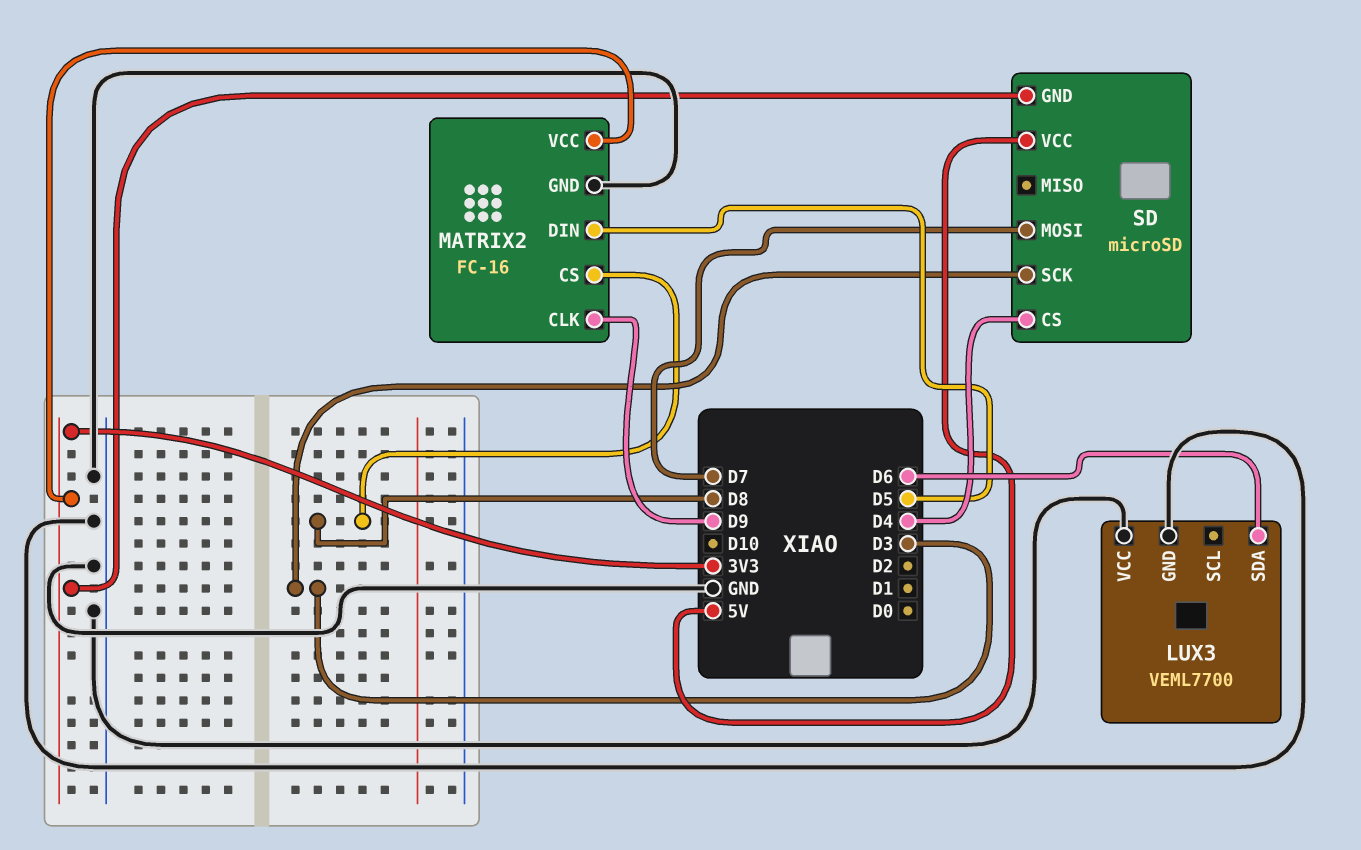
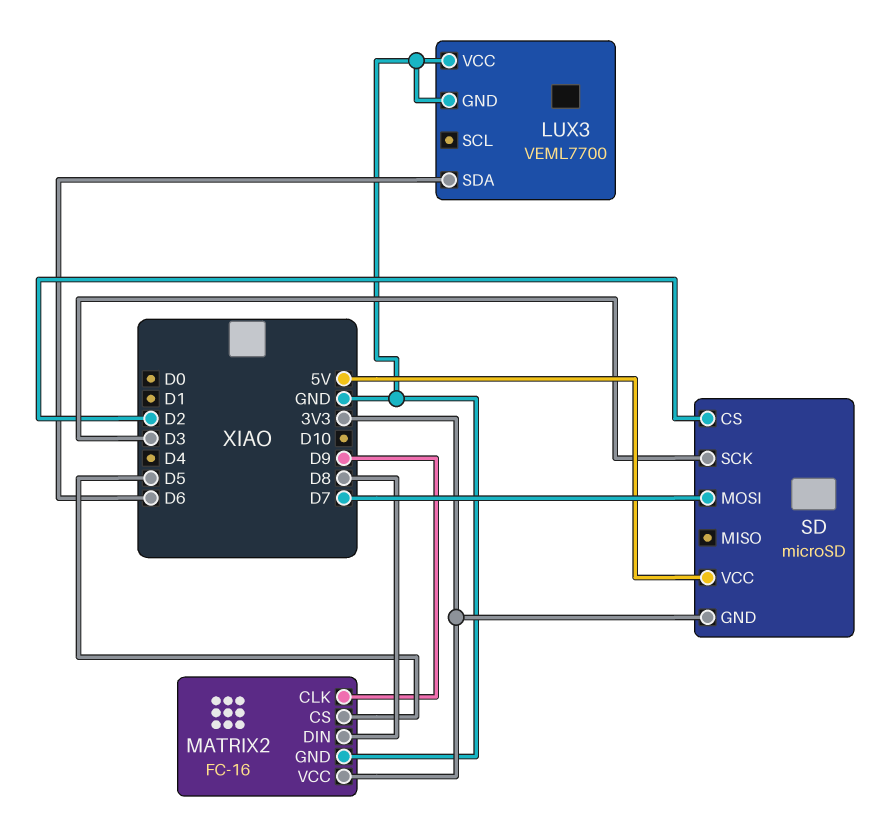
MATRIX2 pin CS: D8 -> D5
MATRIX2 pin DIN: D5 -> D8
SD pin CS: D4 -> D2

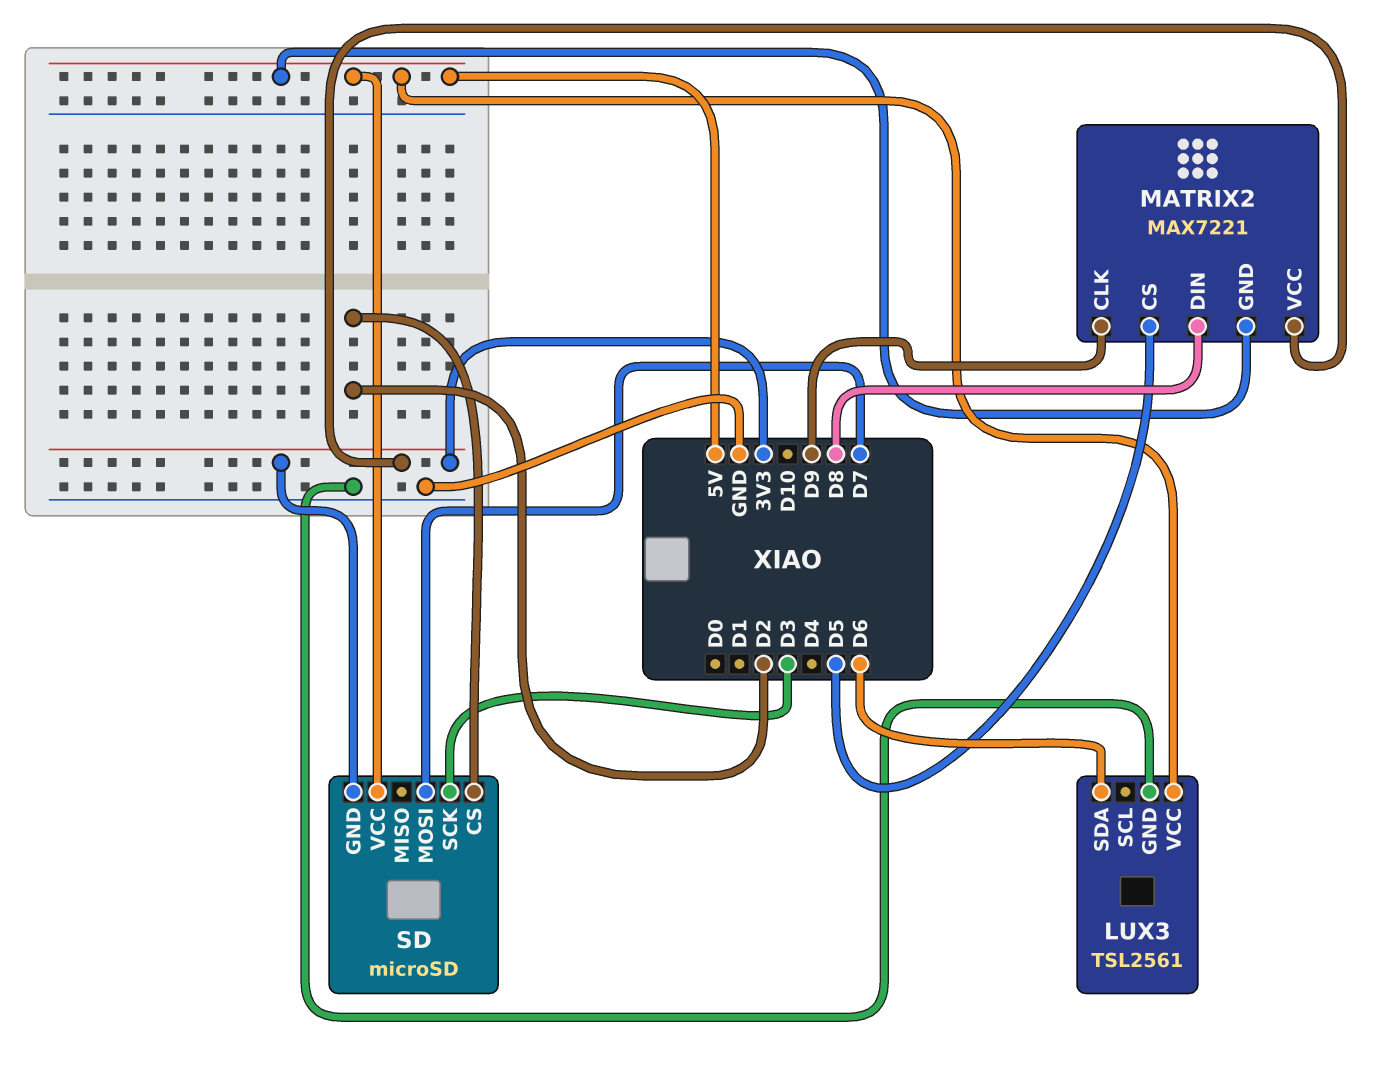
LUX3: VEML7700 -> TSL2561
LUX3 pin VCC: GND -> 5V
MATRIX2: FC-16 -> MAX7221
MATRIX2 pin GND: GND -> 5V

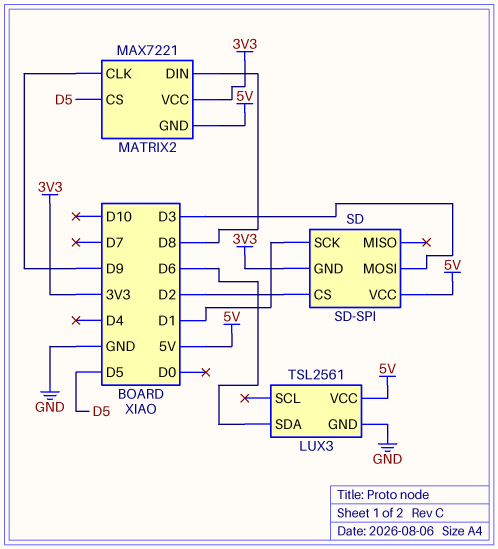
SD: microSD -> SD-SPI
SD pin MOSI: D7 -> D3
SD pin SCK: D3 -> D1

